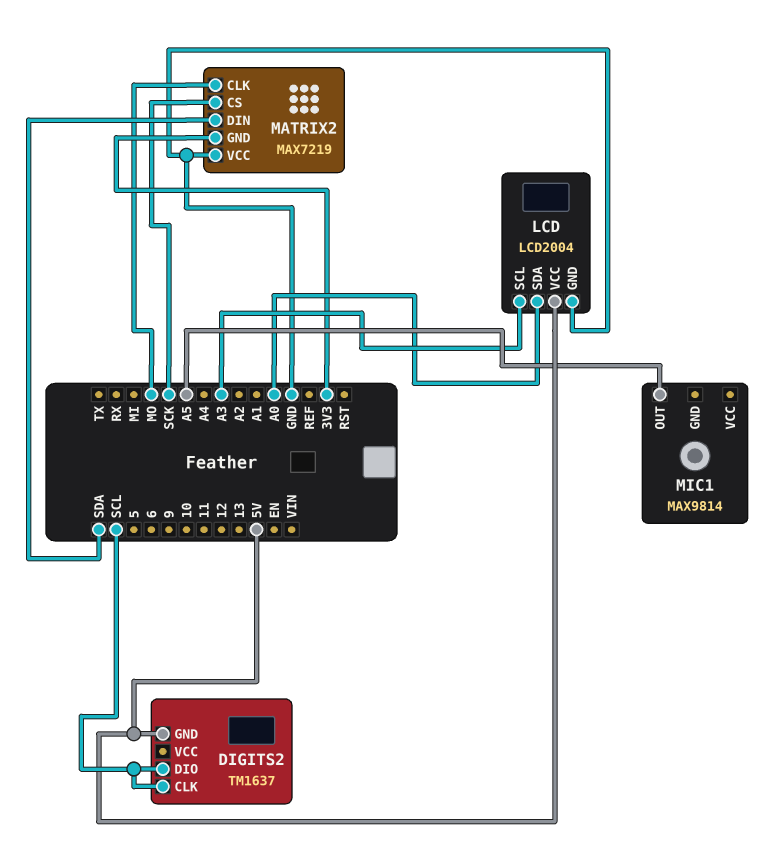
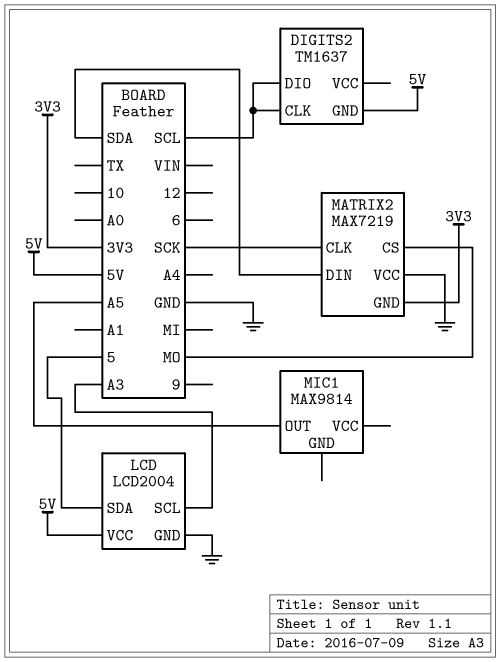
LCD pin SDA: A0 -> 5
MATRIX2 pin CLK: MO -> SCK
MATRIX2 pin CS: SCK -> MO

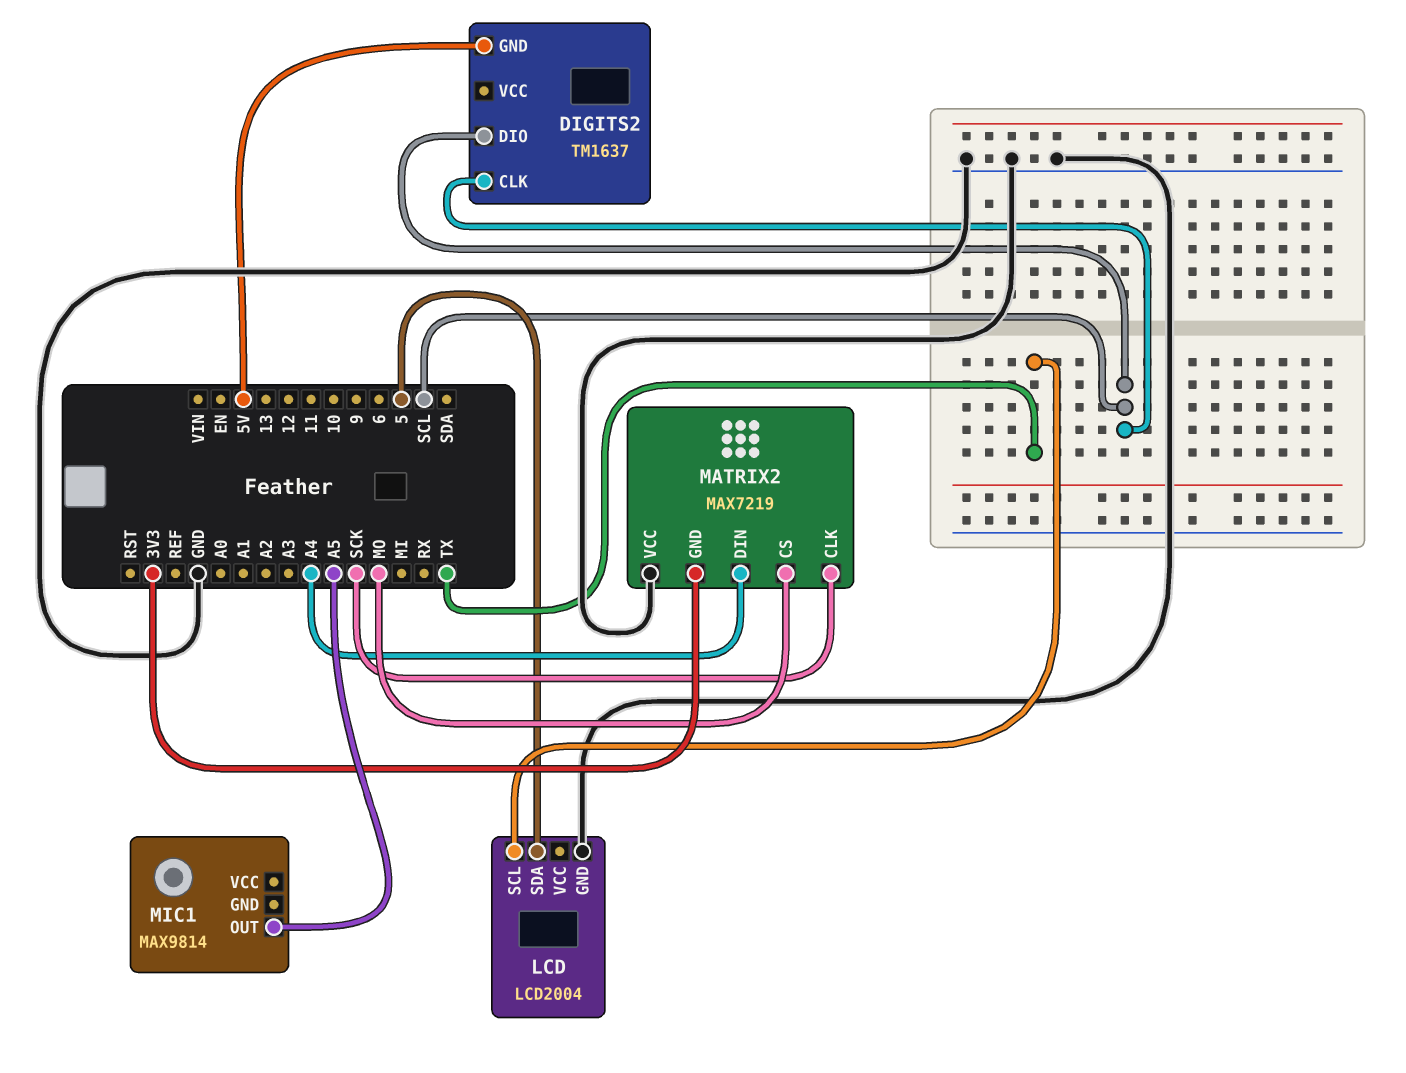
LCD pin SCL: A3 -> TX
LCD pin VCC: 5V -> none
MATRIX2 pin DIN: SDA -> A4

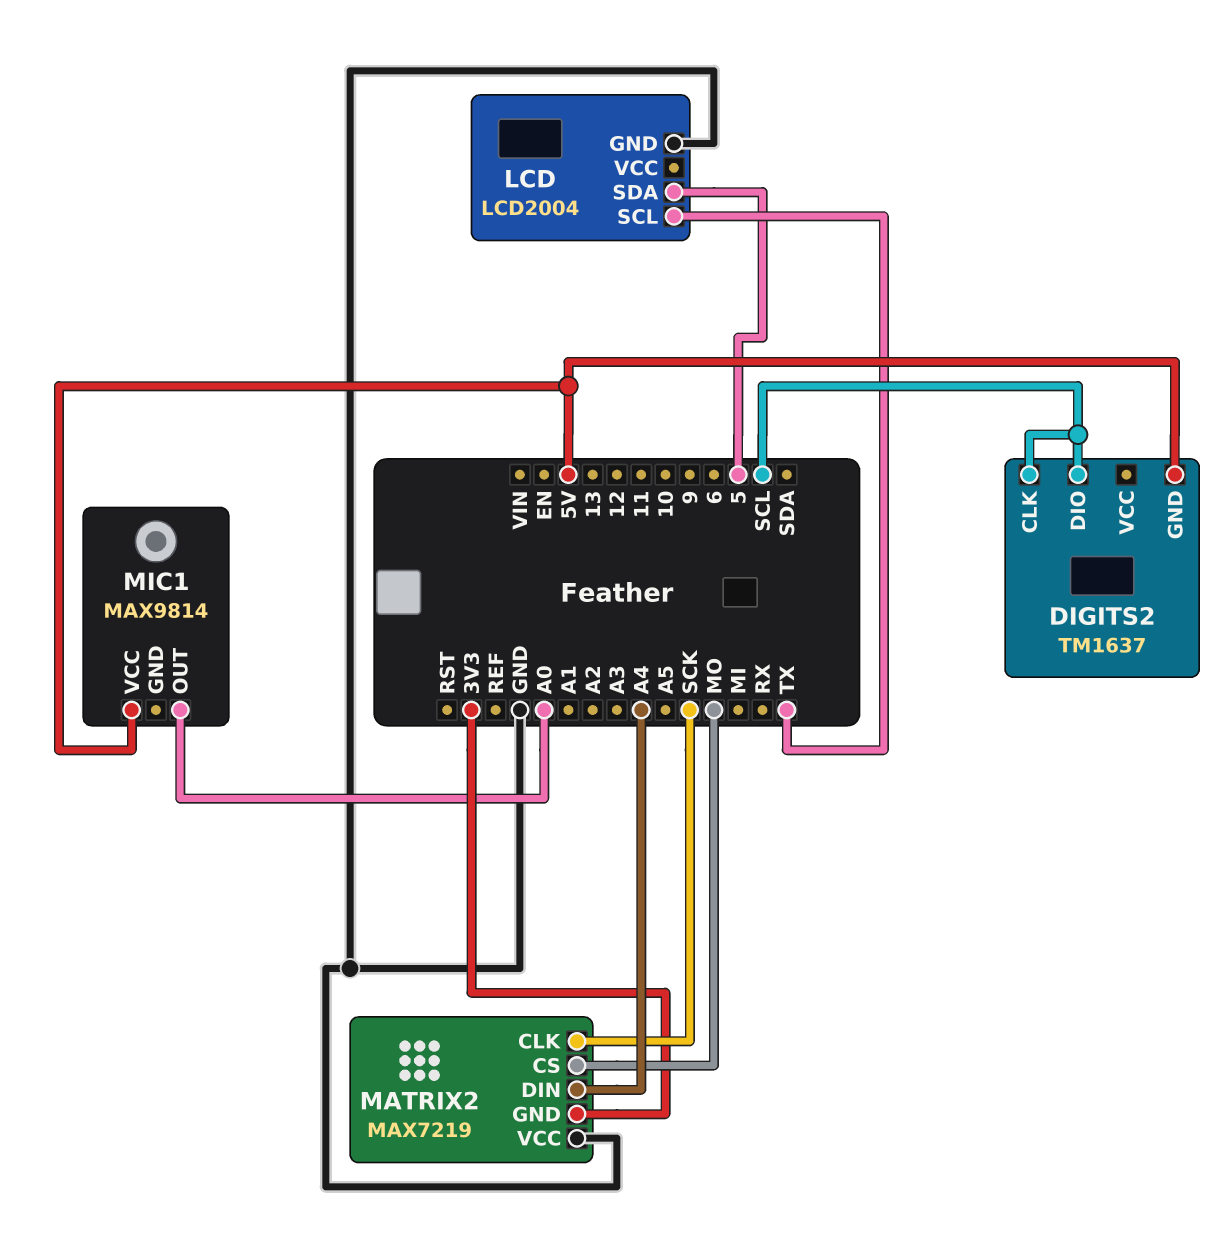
MIC1 pin OUT: A5 -> A0
MIC1 pin VCC: none -> 5V

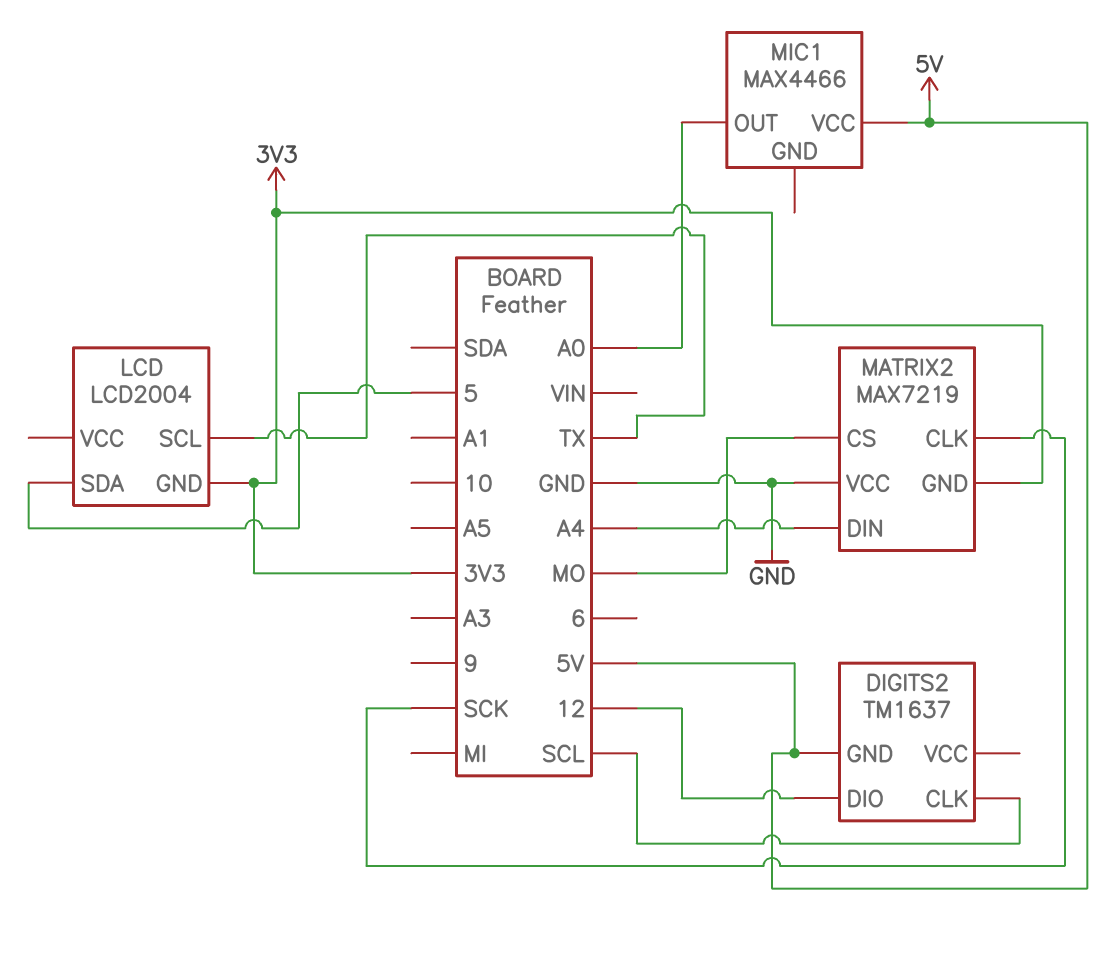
DIGITS2 pin DIO: SCL -> 12
LCD pin GND: GND -> 3V3
MIC1: MAX9814 -> MAX4466

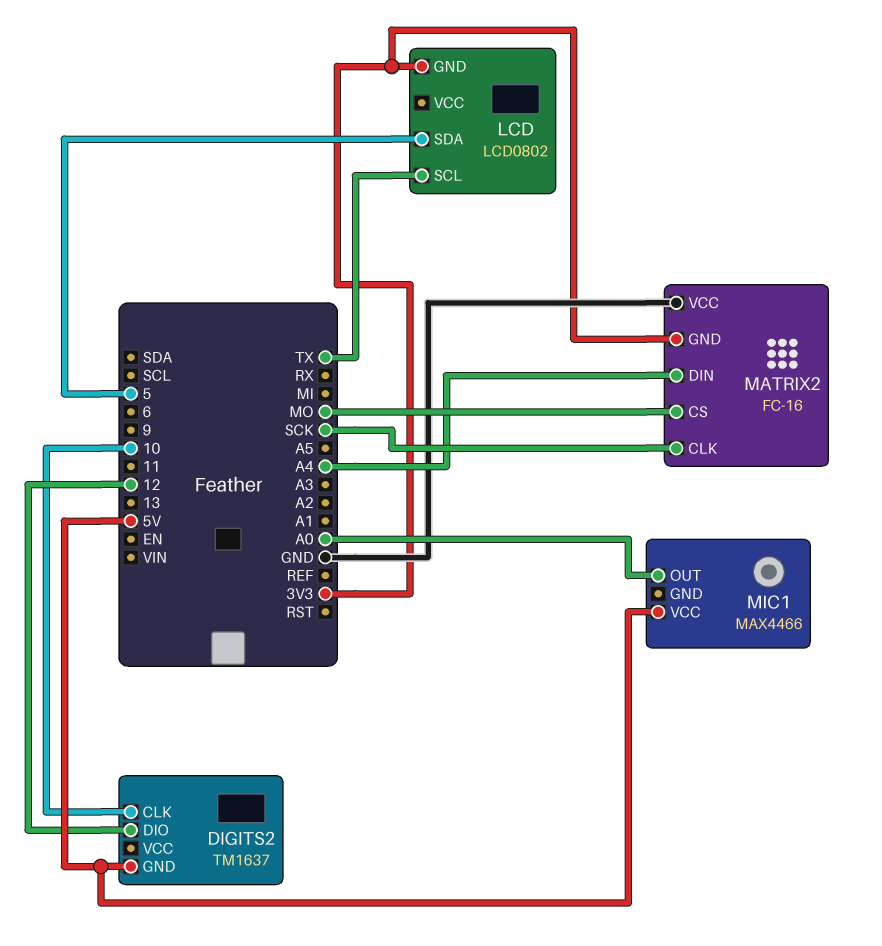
DIGITS2 pin CLK: SCL -> 10
LCD: LCD2004 -> LCD0802
MATRIX2: MAX7219 -> FC-16

